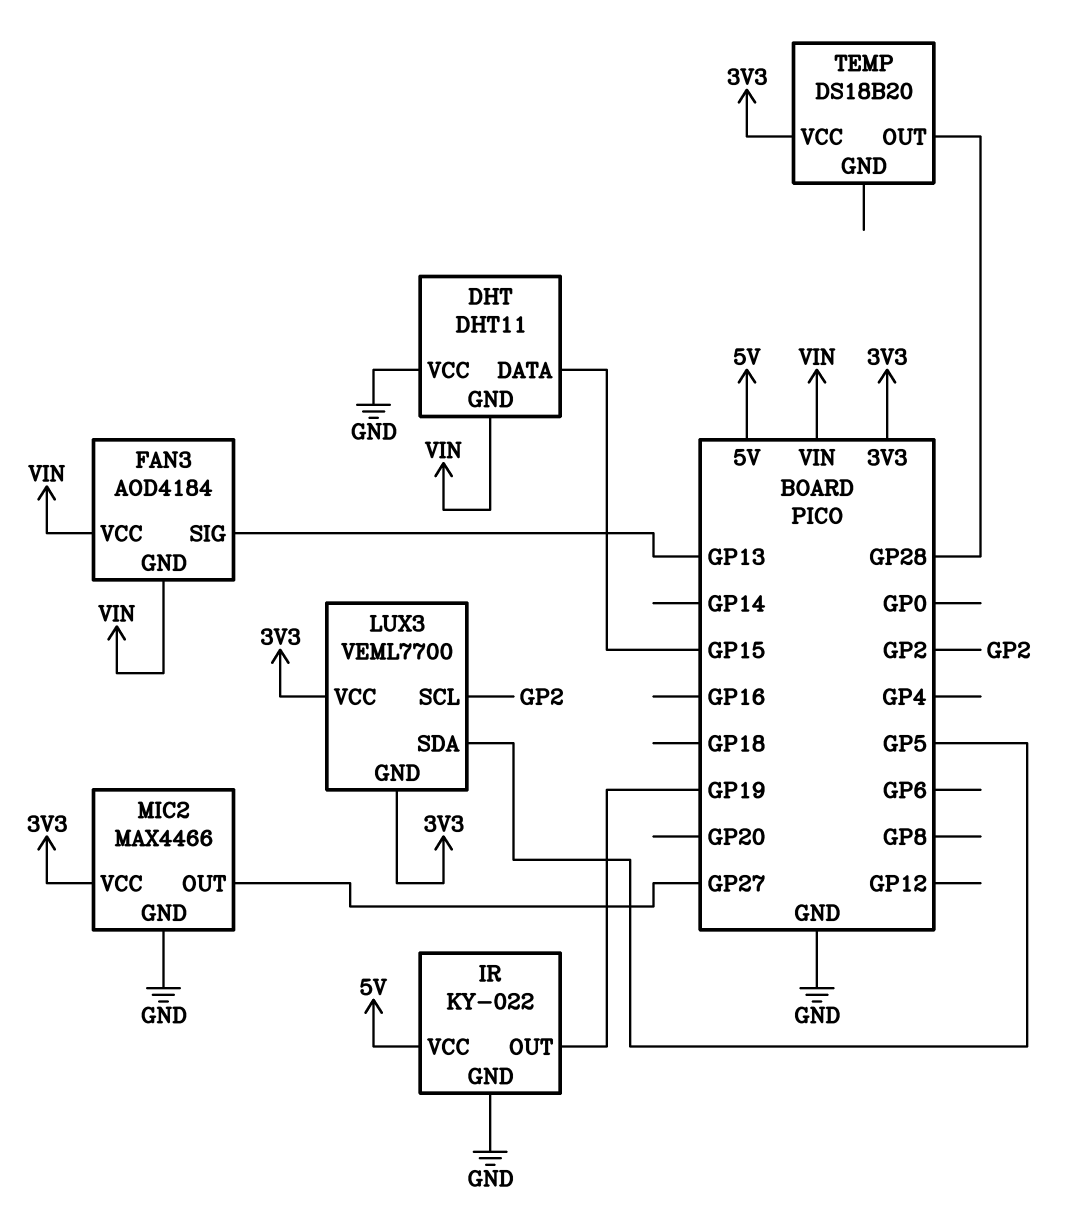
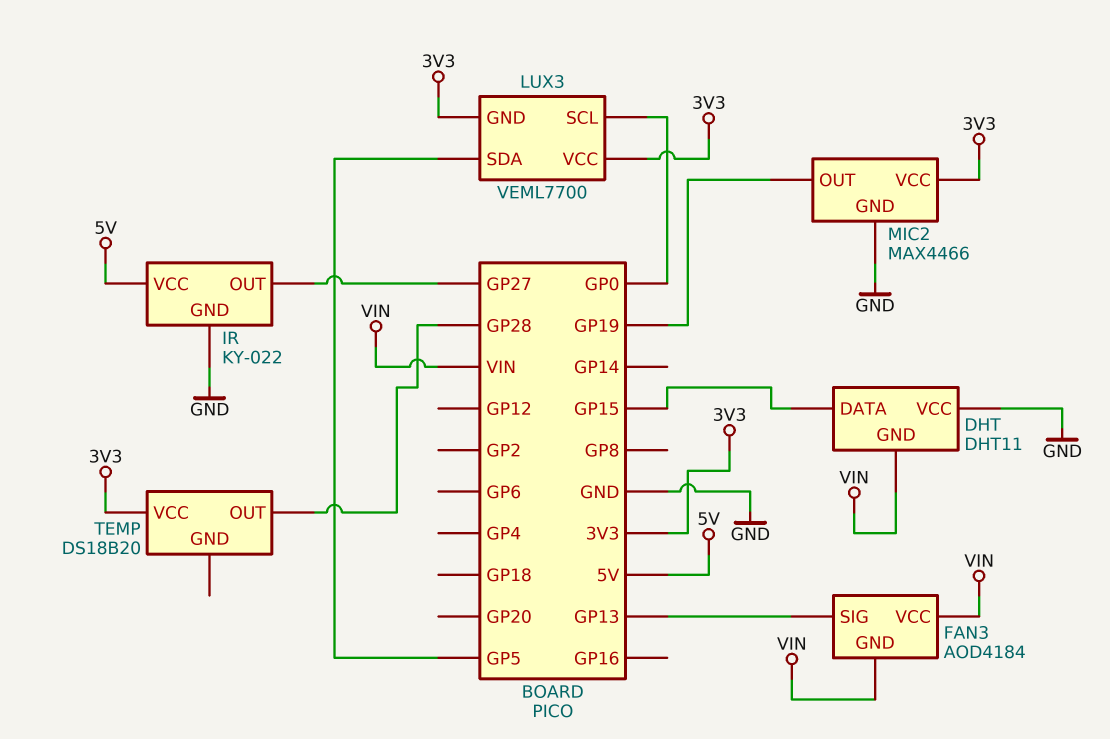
IR pin OUT: GP19 -> GP27
LUX3 pin SCL: GP2 -> GP0
MIC2 pin OUT: GP27 -> GP19

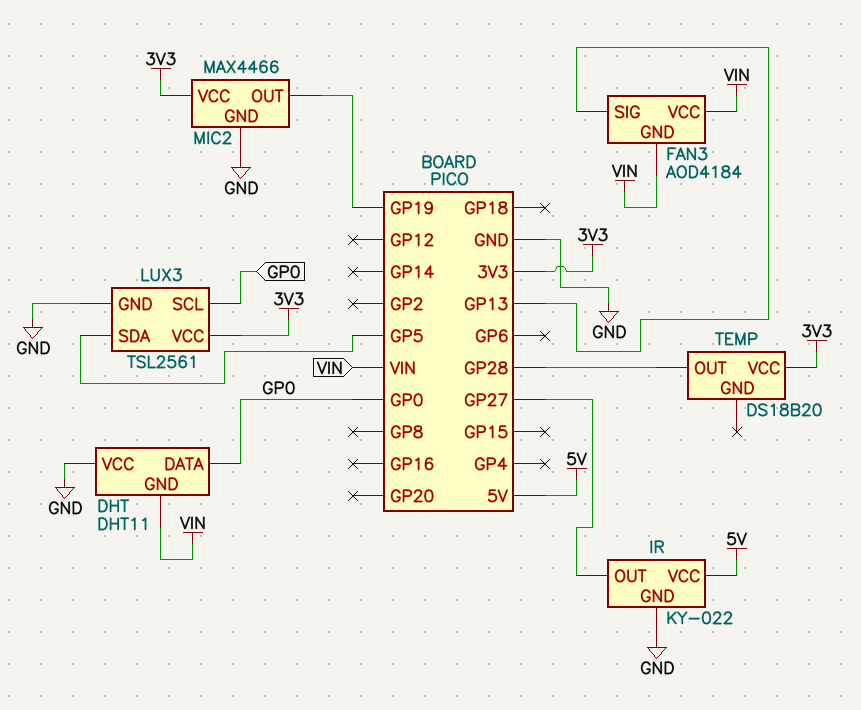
DHT pin DATA: GP15 -> GP0
LUX3: VEML7700 -> TSL2561
LUX3 pin GND: 3V3 -> GND

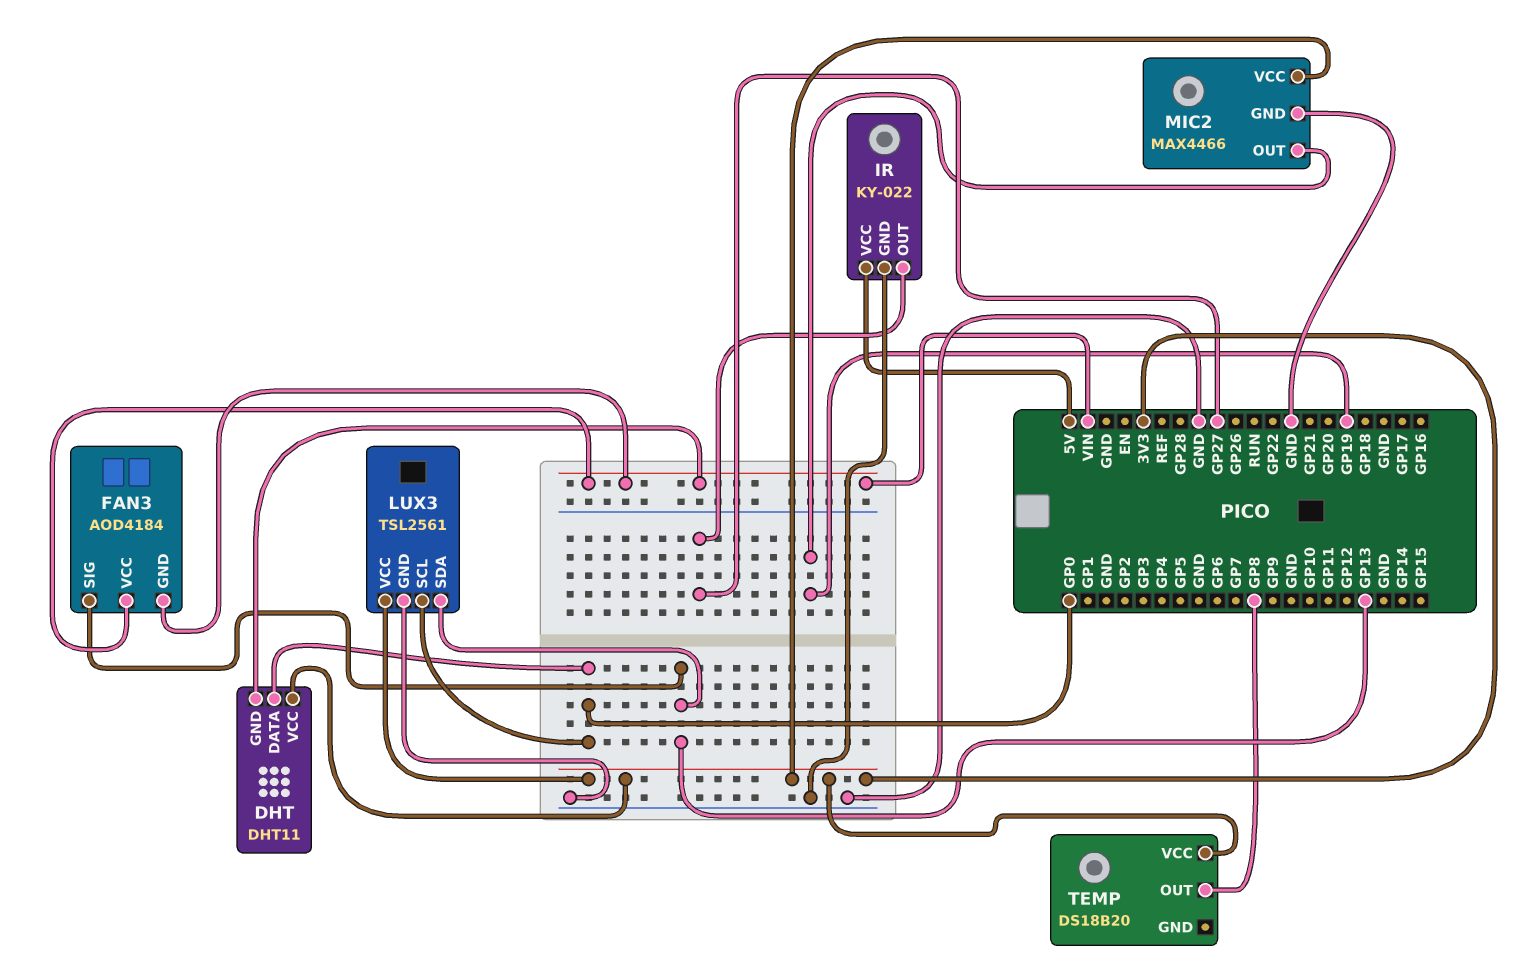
DHT pin VCC: GND -> 3V3
LUX3 pin SDA: GP5 -> GP13
TEMP pin OUT: GP28 -> GP8

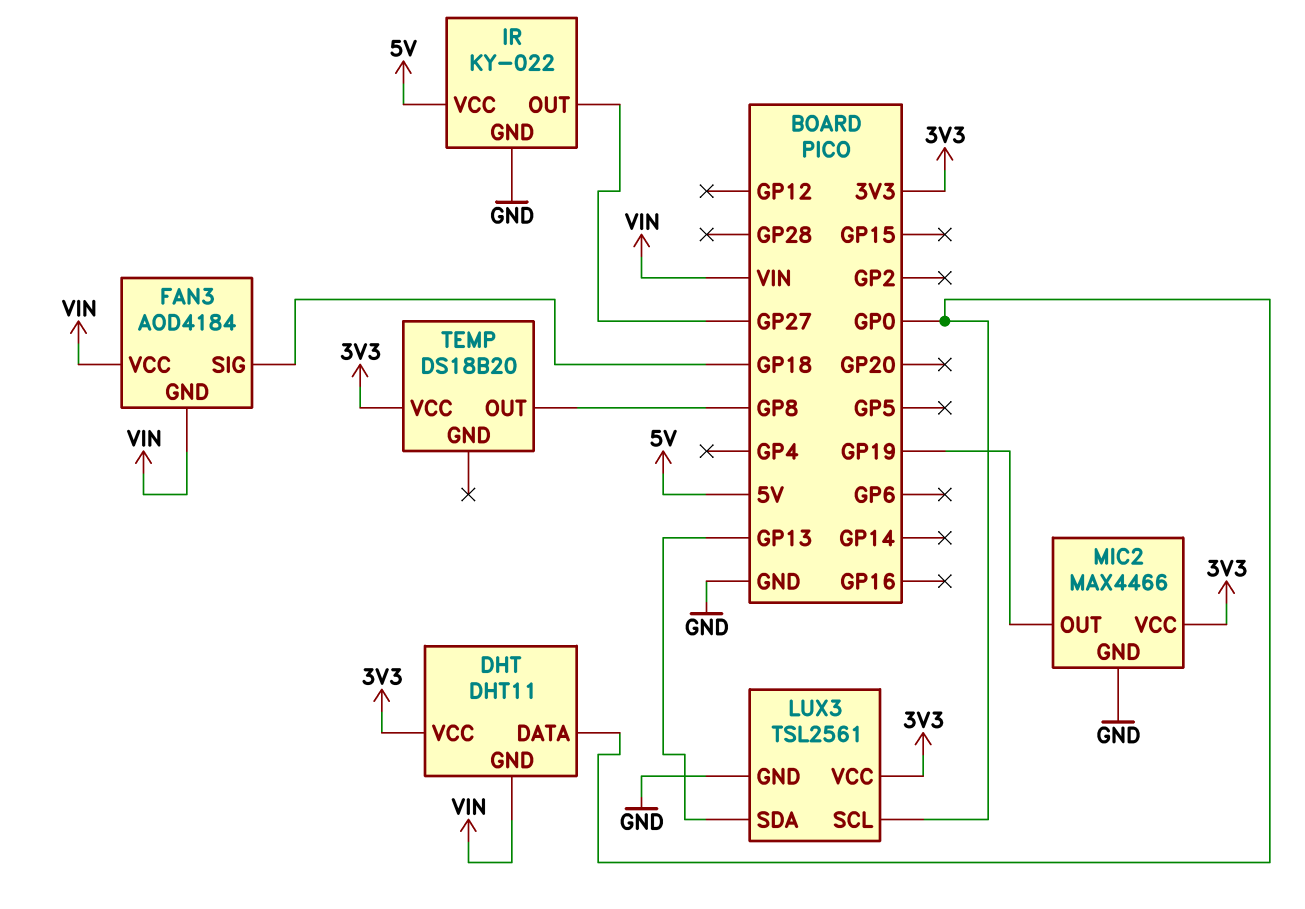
FAN3 pin SIG: GP13 -> GP18

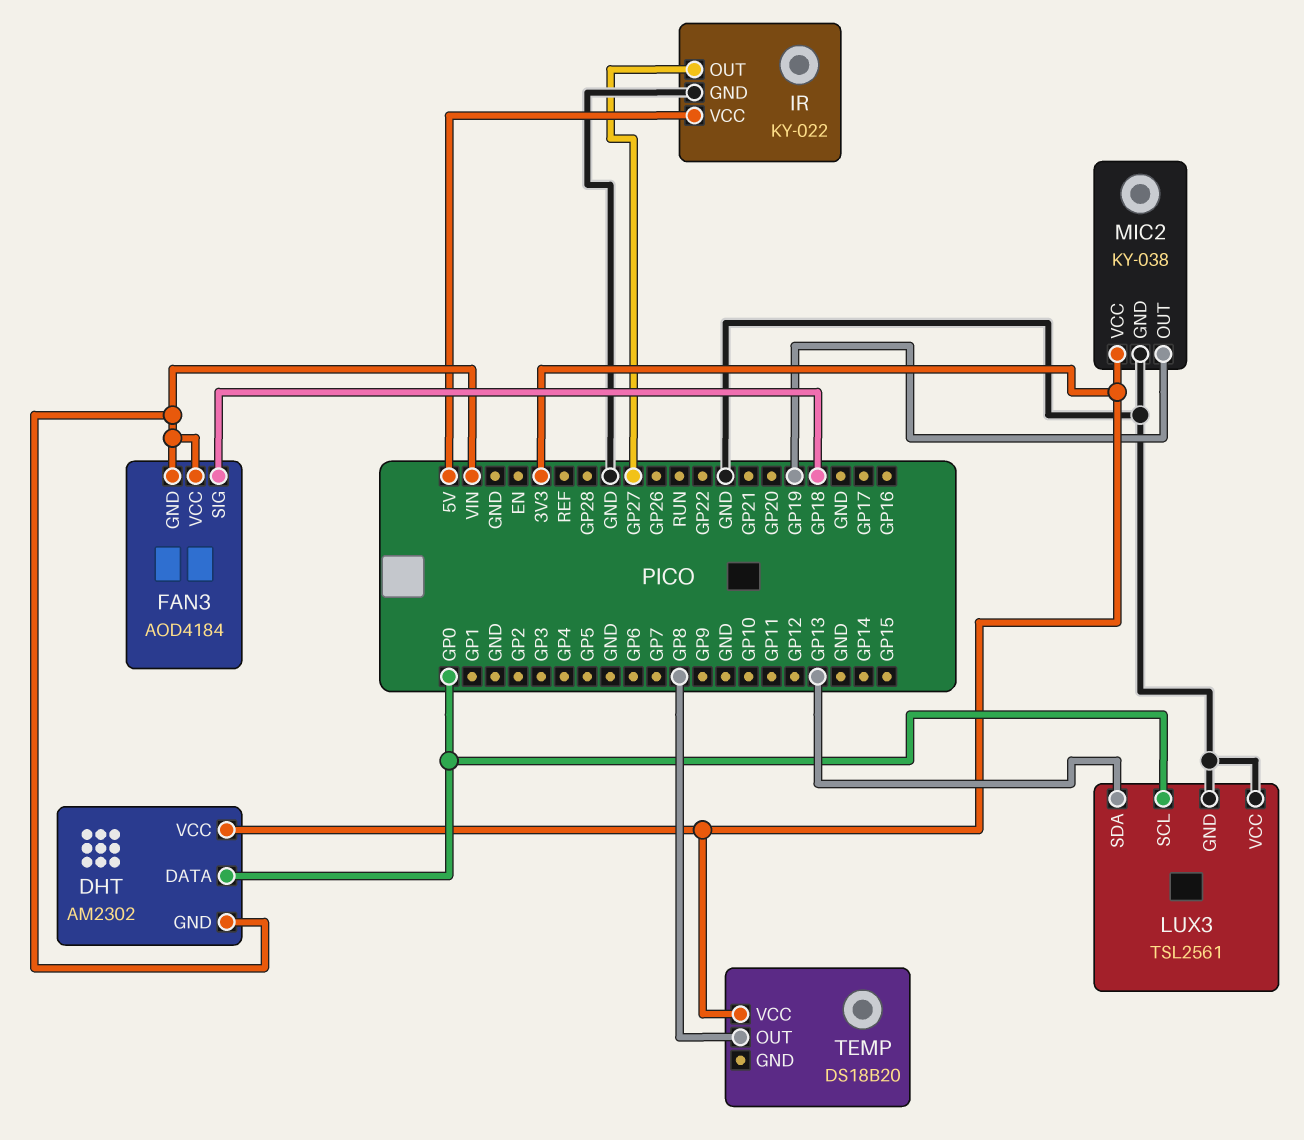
DHT: DHT11 -> AM2302
LUX3 pin VCC: 3V3 -> GND
MIC2: MAX4466 -> KY-038

